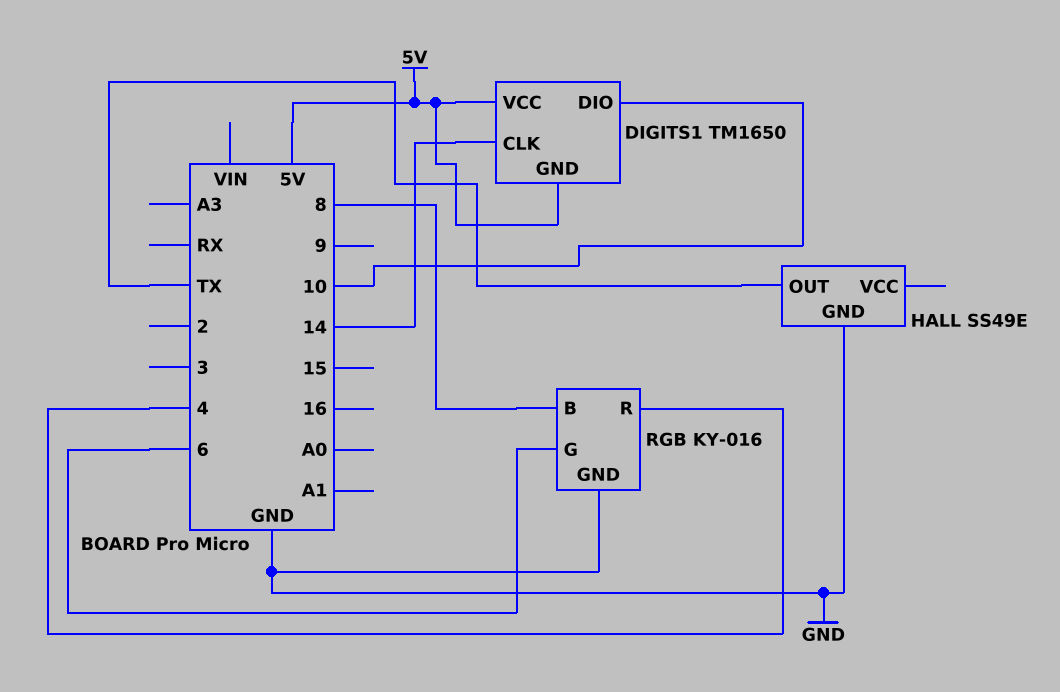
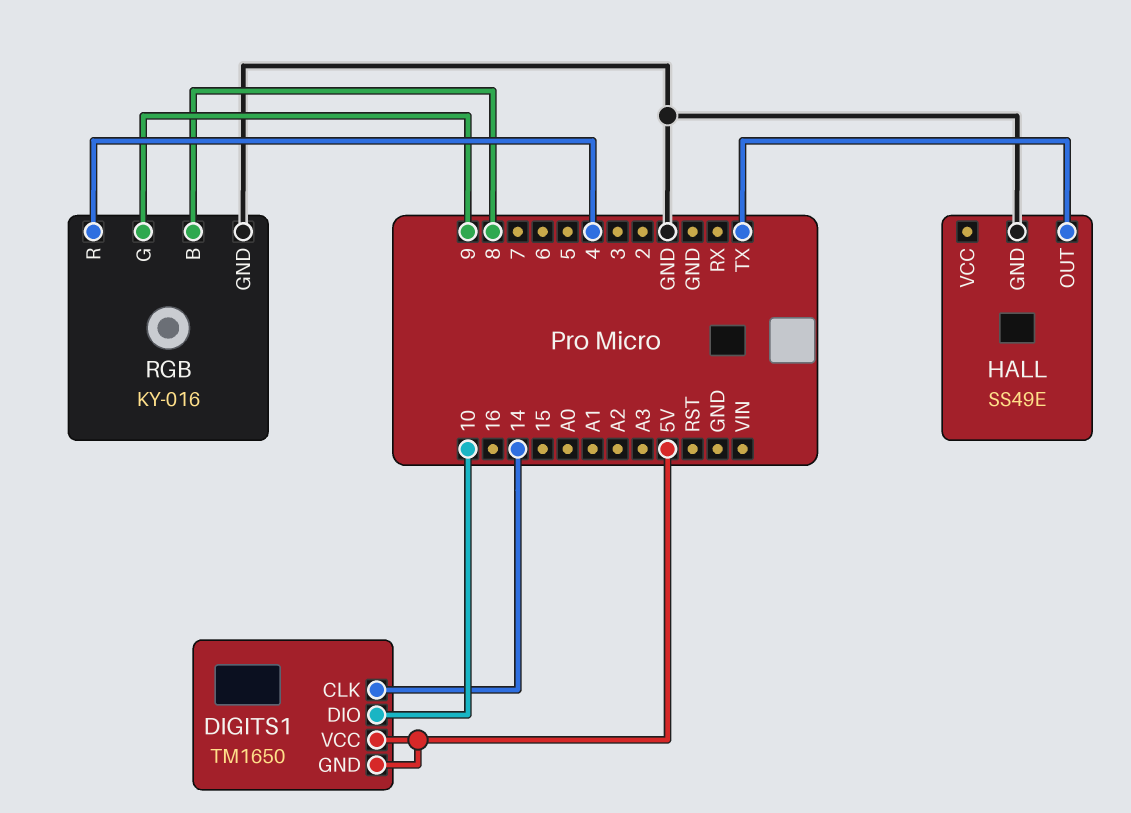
RGB pin G: 6 -> 9

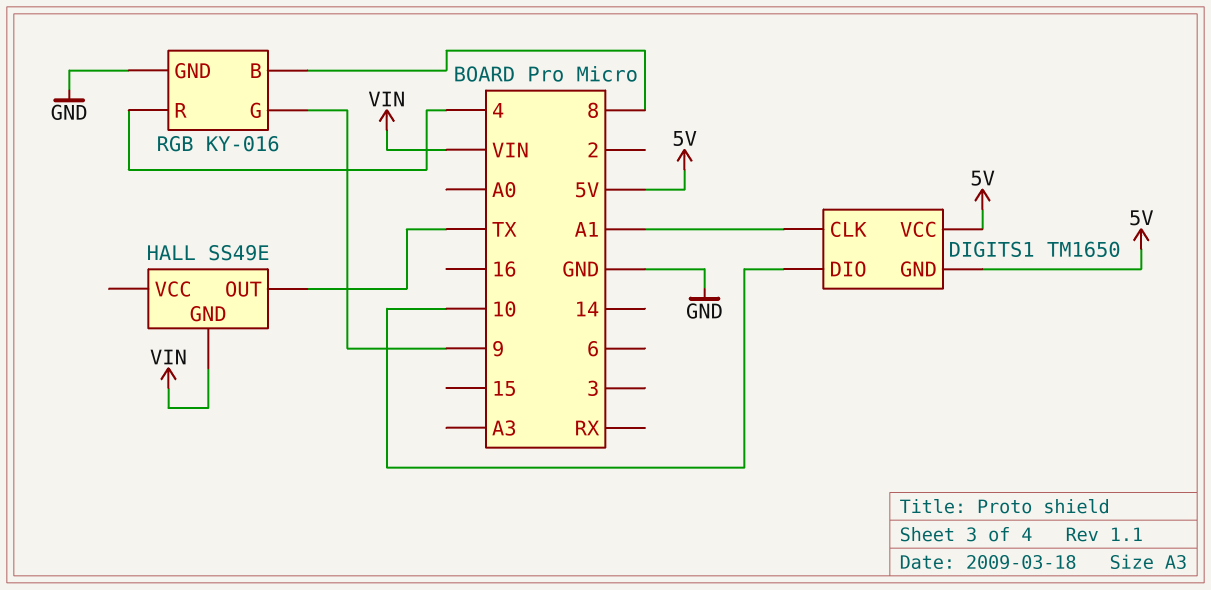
DIGITS1 pin CLK: 14 -> A1
HALL pin GND: GND -> VIN

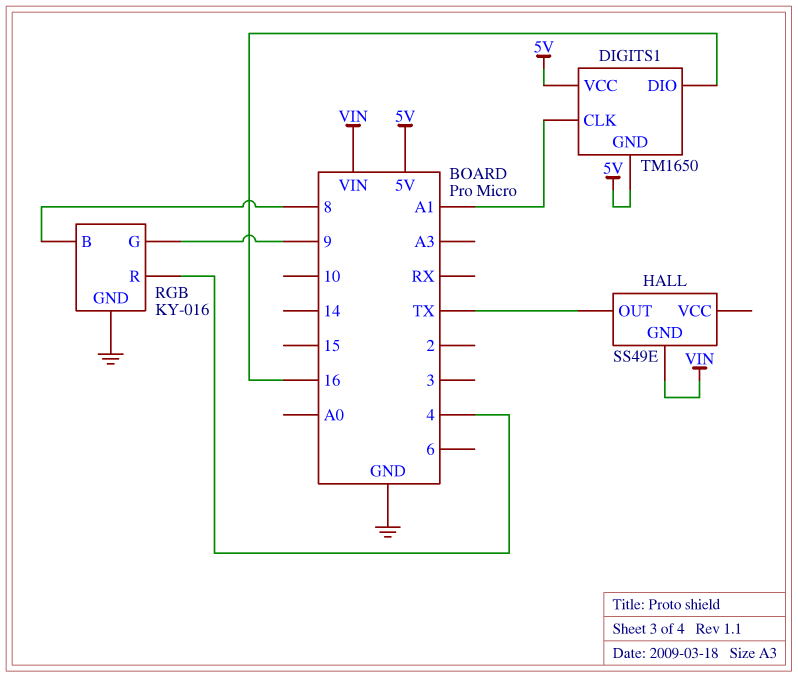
DIGITS1 pin DIO: 10 -> 16

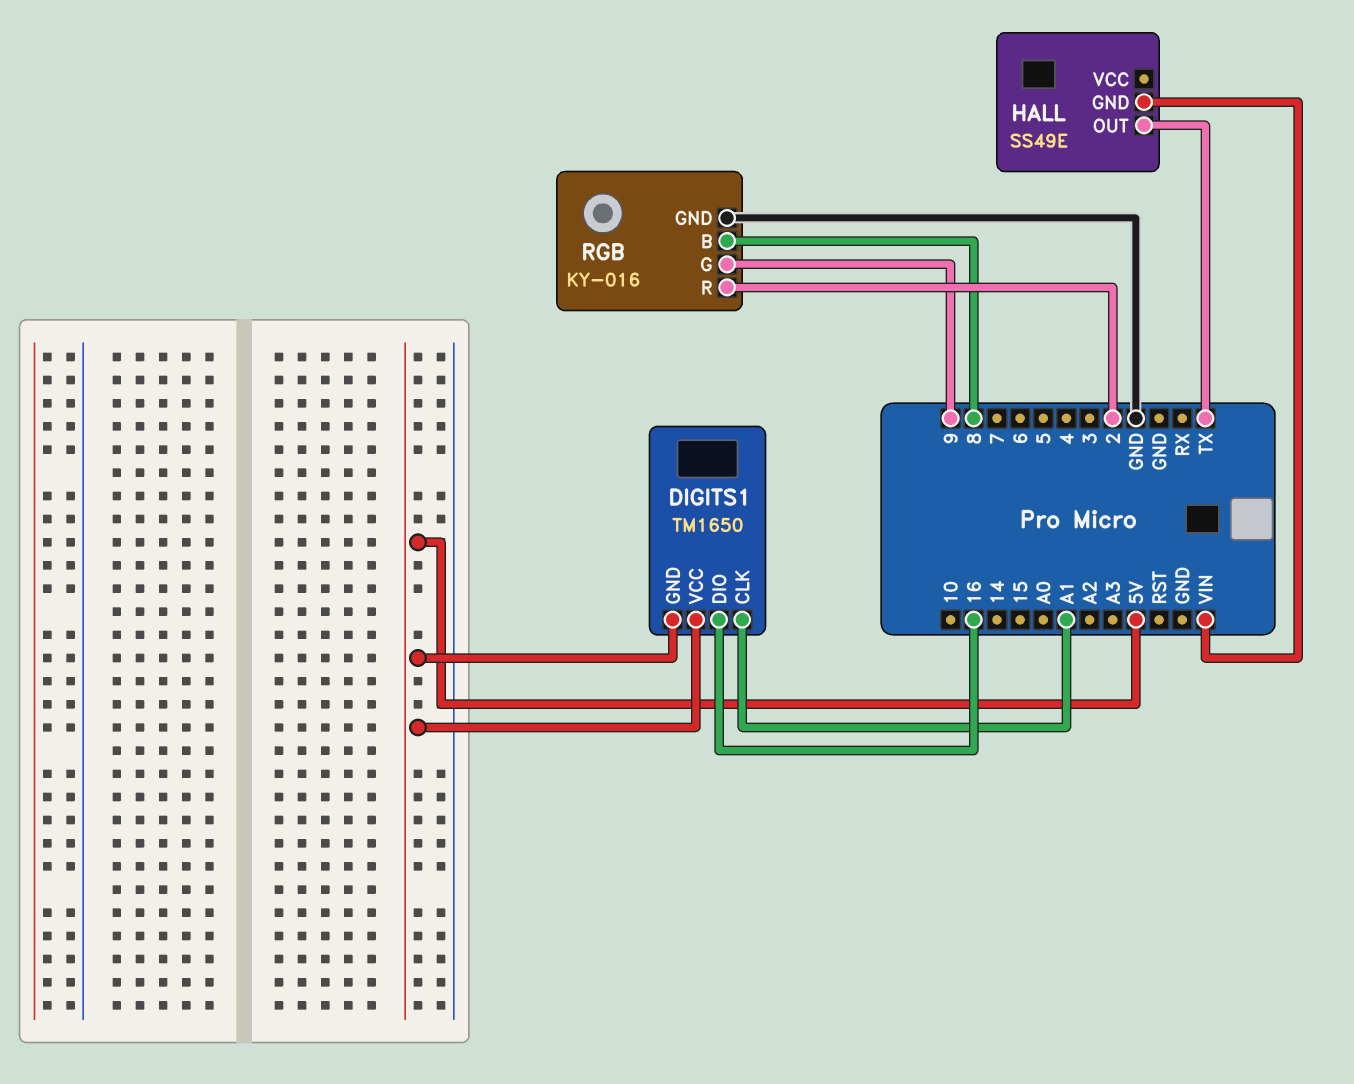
RGB pin R: 4 -> 2

